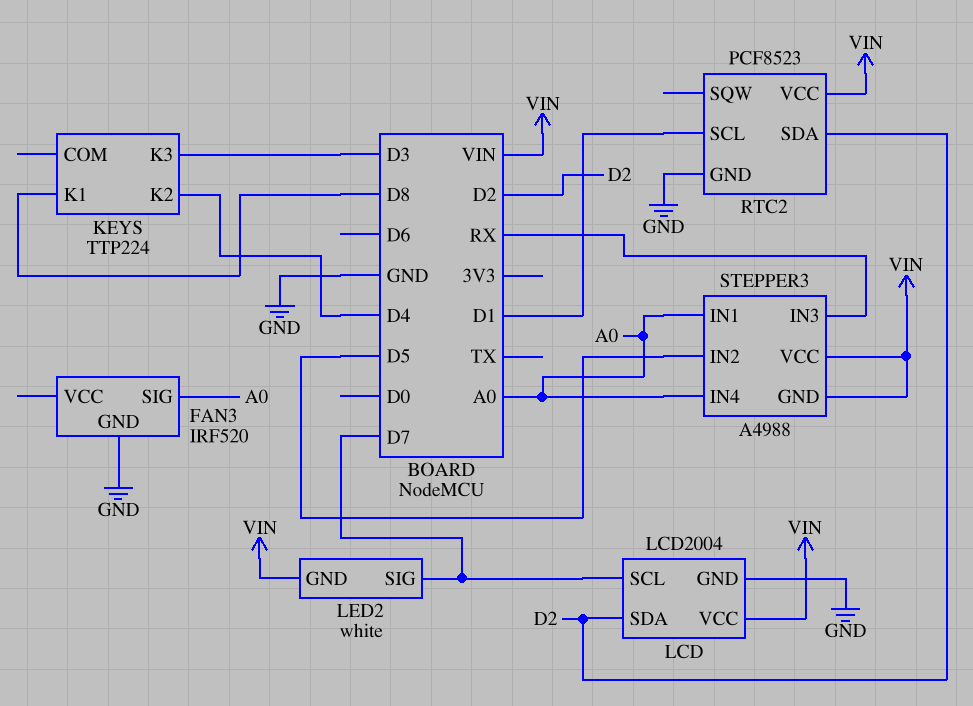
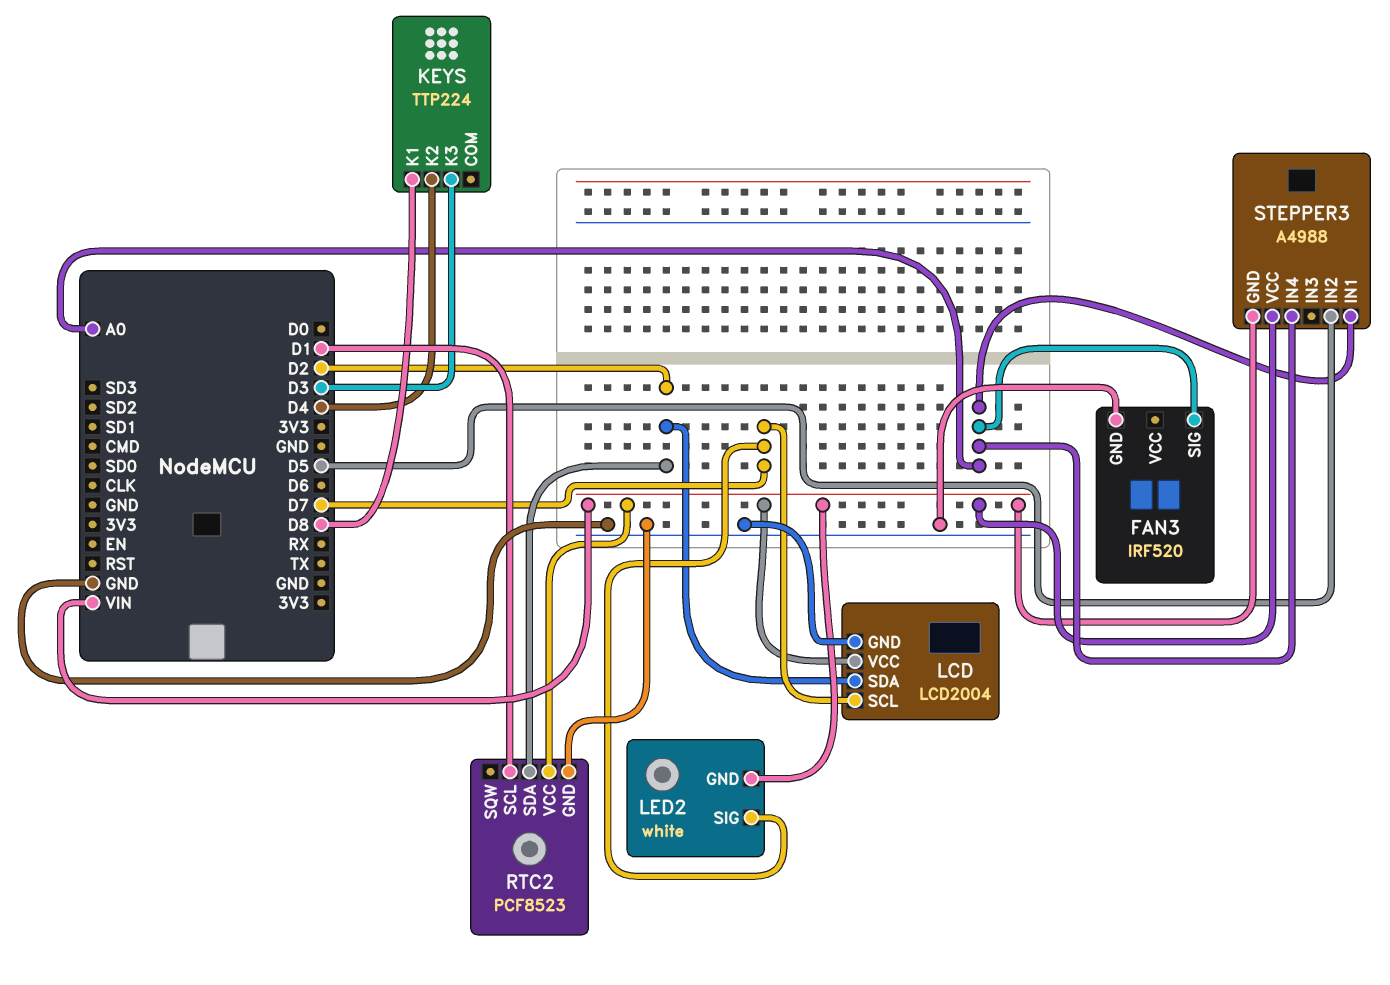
STEPPER3 pin IN3: RX -> none

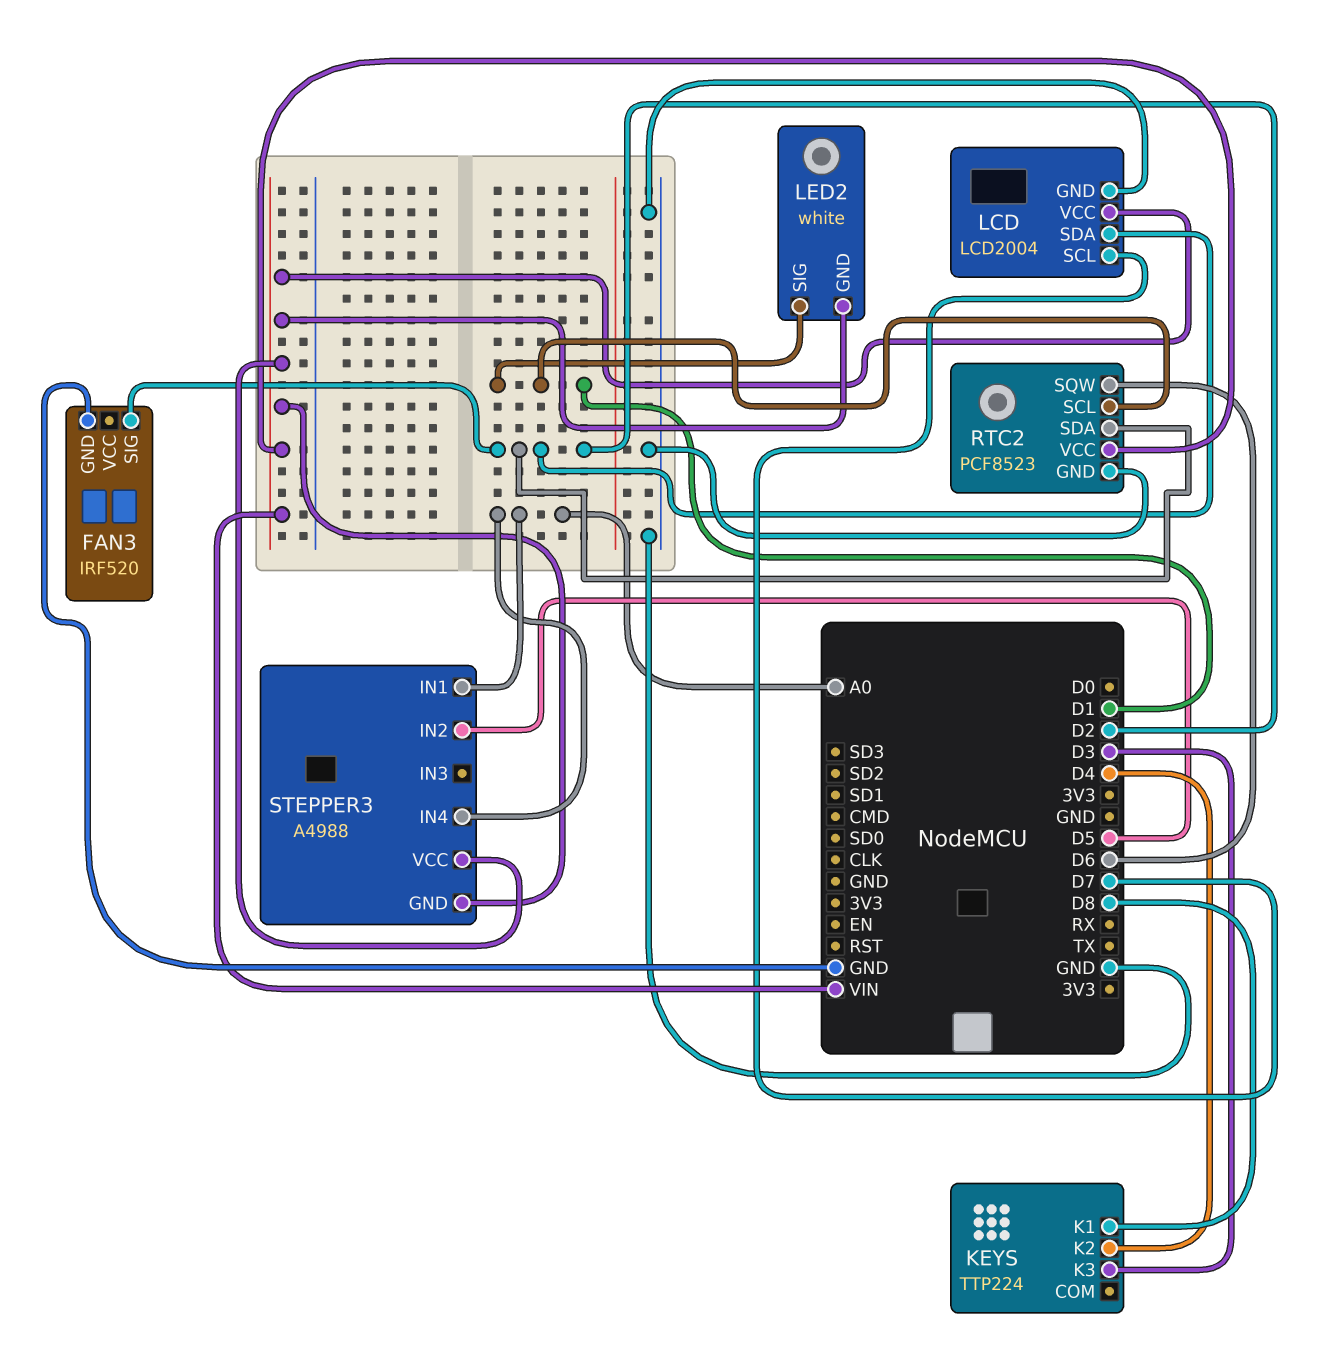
FAN3 pin SIG: A0 -> D2
LED2 pin SIG: D7 -> D1
RTC2 pin SQW: none -> D6

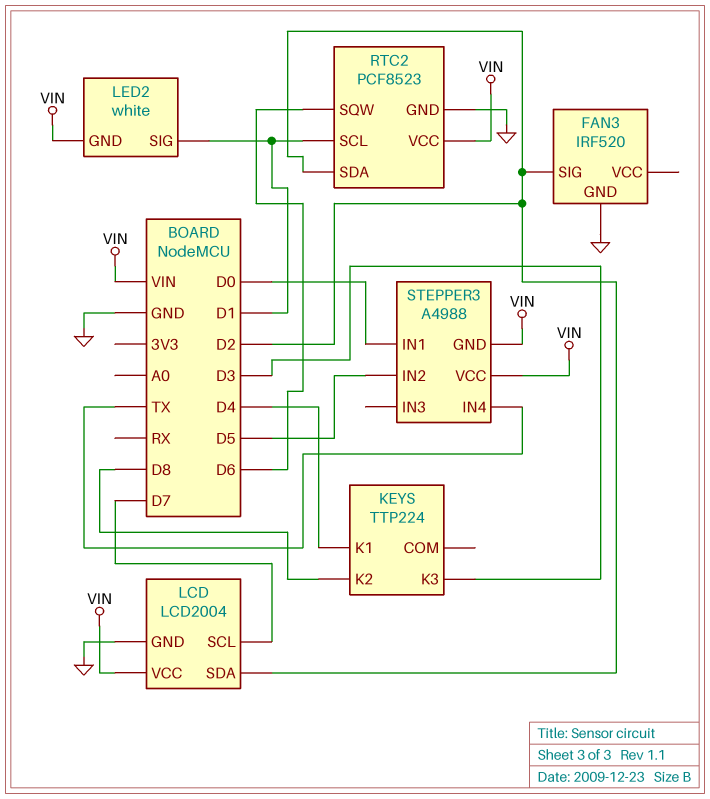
KEYS pin K1: D8 -> D4
KEYS pin K2: D4 -> D8
STEPPER3 pin IN1: A0 -> D0
STEPPER3 pin IN4: A0 -> TX

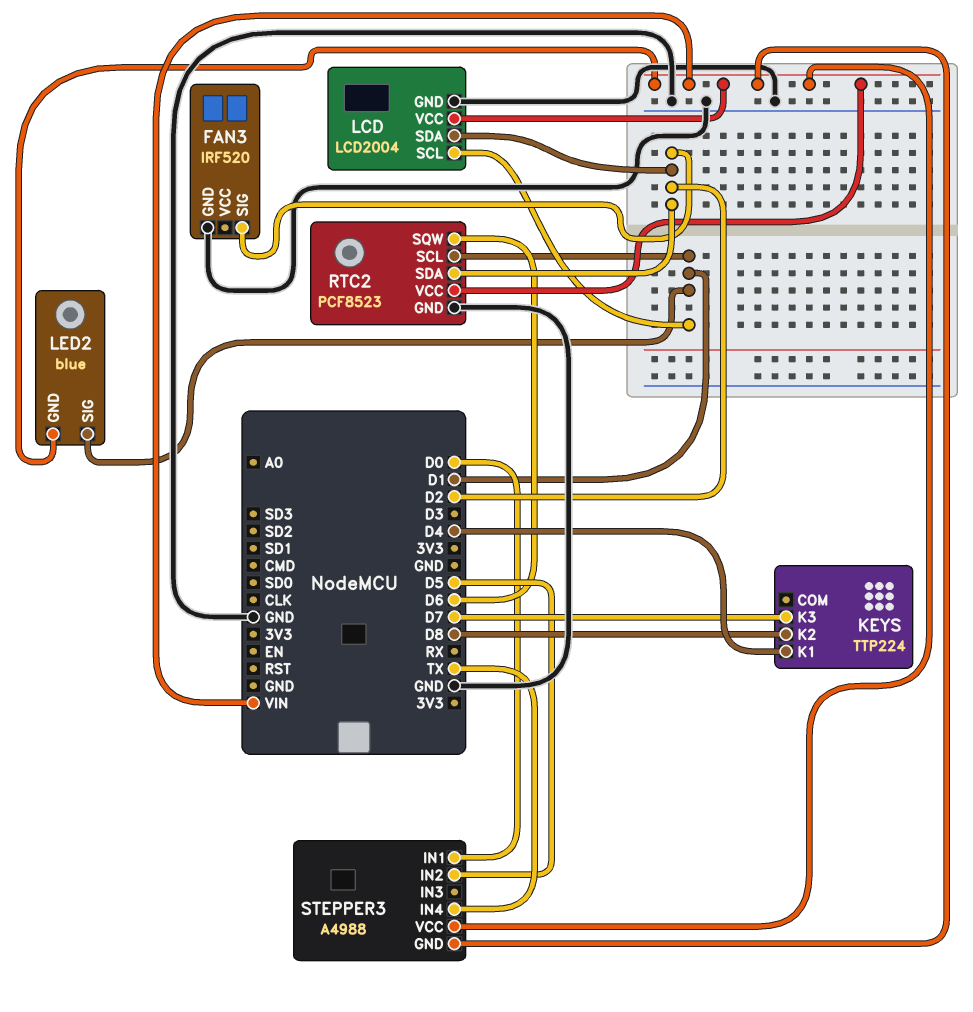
KEYS pin K3: D3 -> D7
LCD pin SCL: D7 -> D1
LED2: white -> blue

